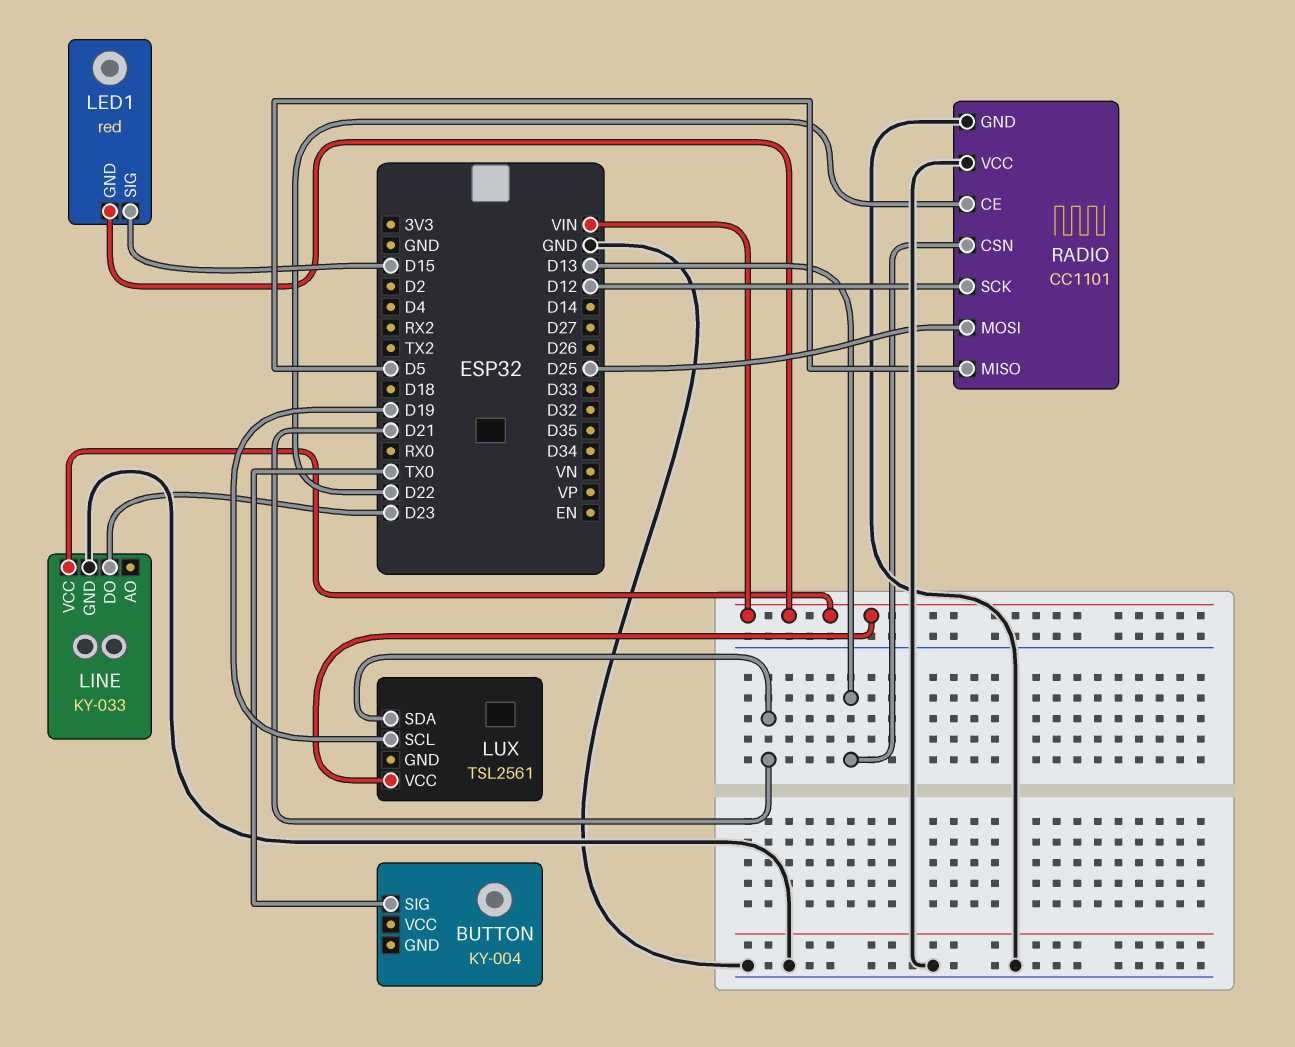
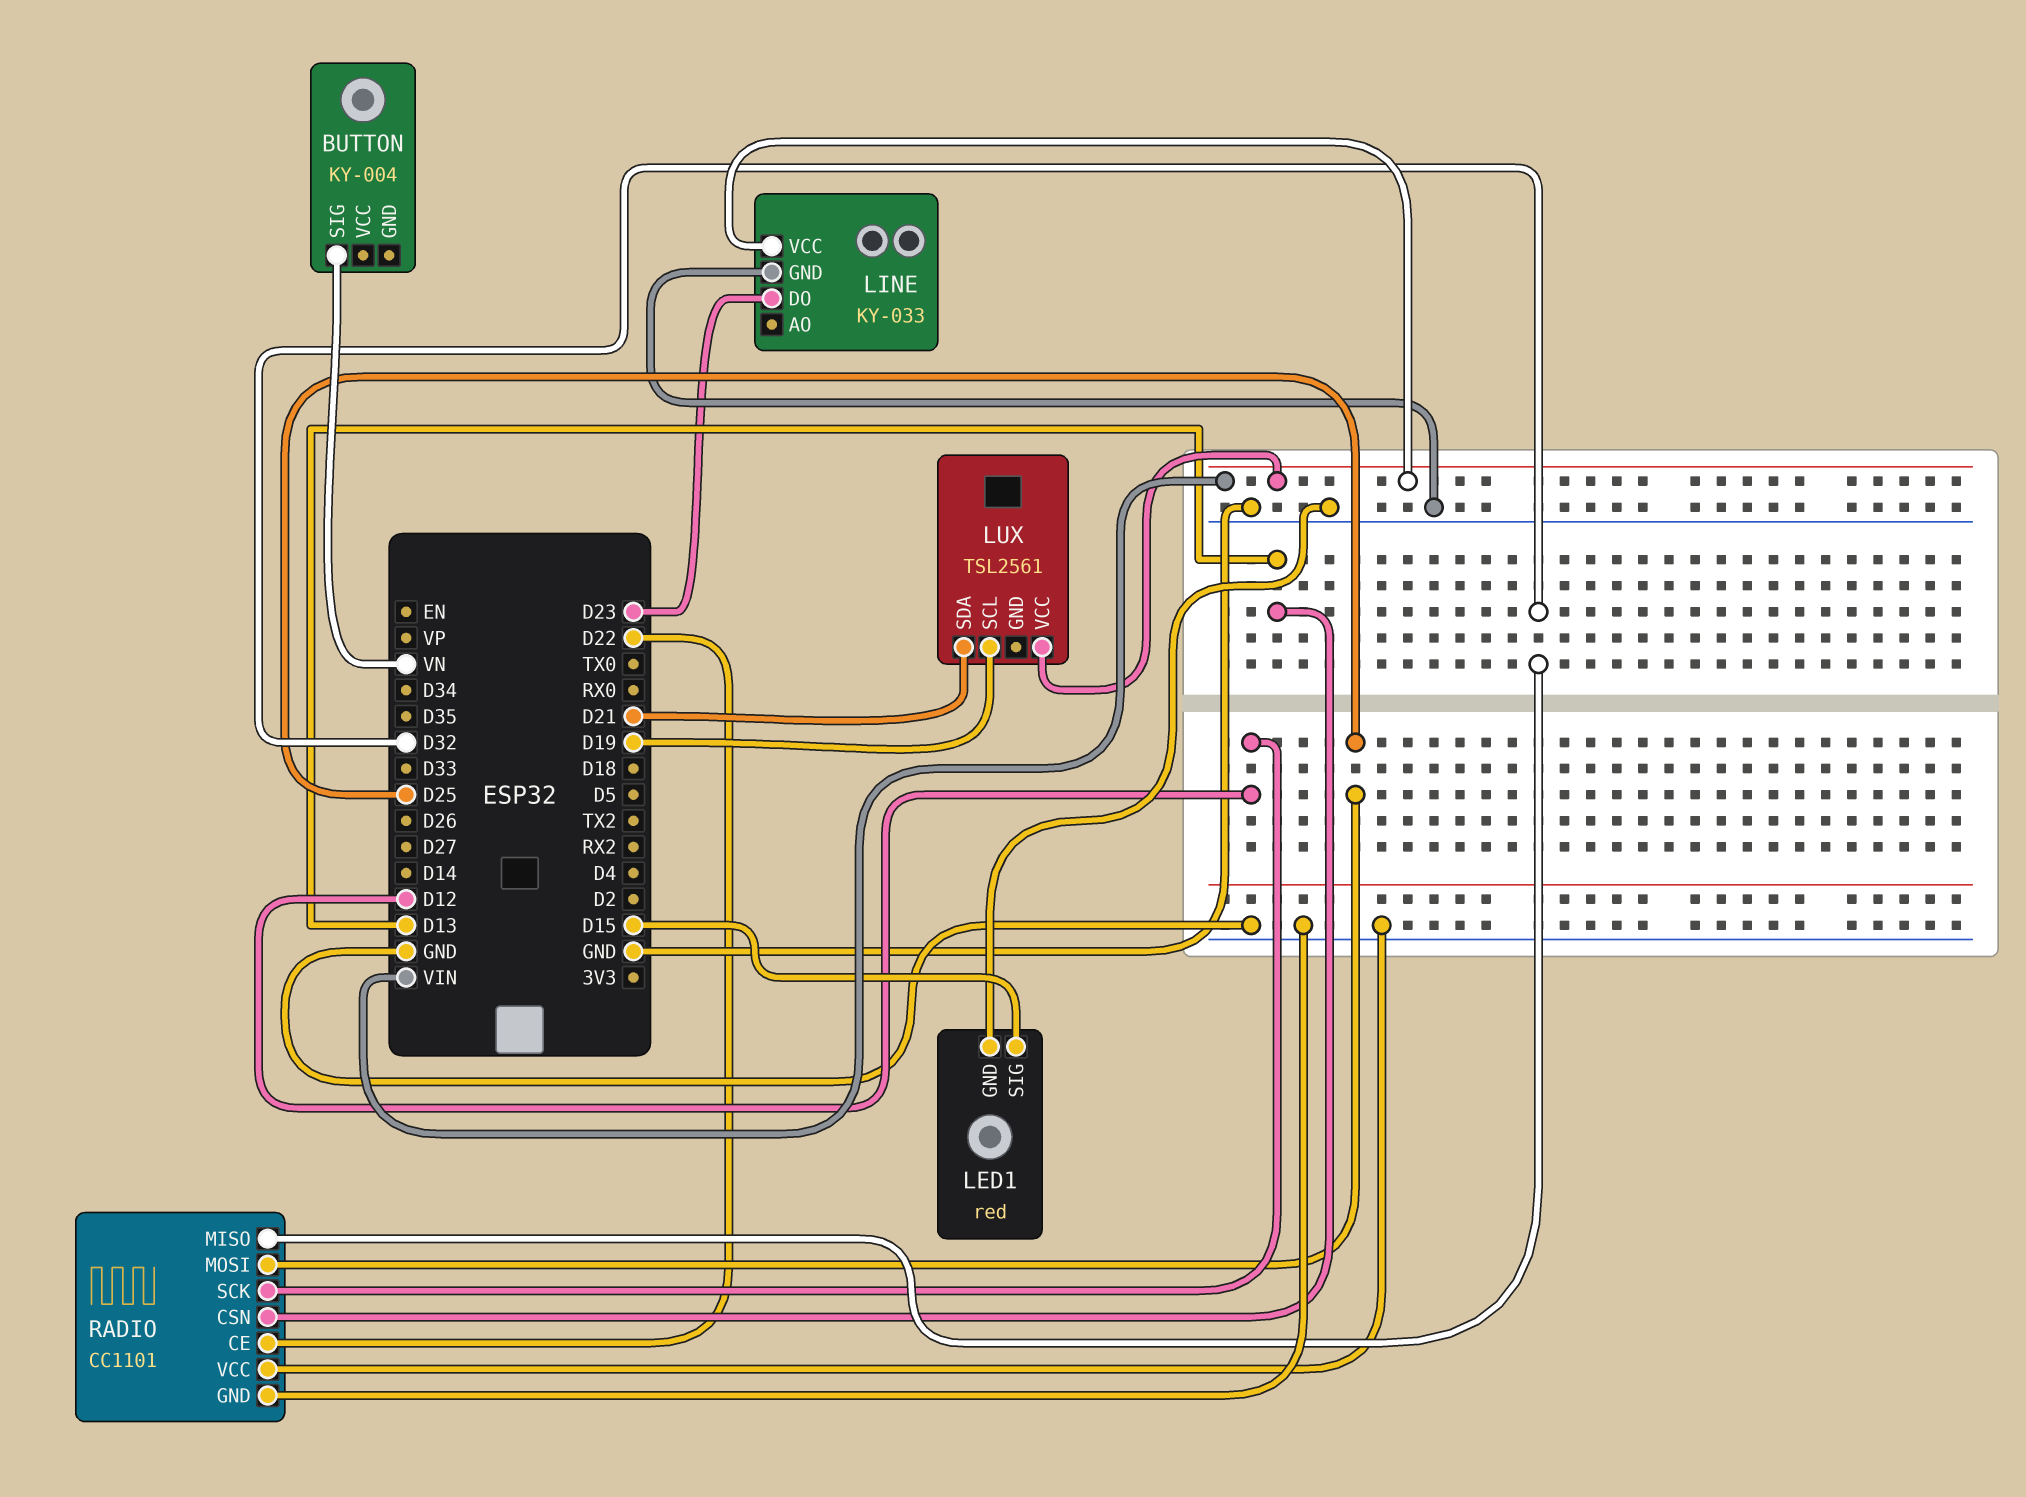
BUTTON pin SIG: TX0 -> VN
LED1 pin GND: VIN -> GND
RADIO pin MISO: D5 -> D32

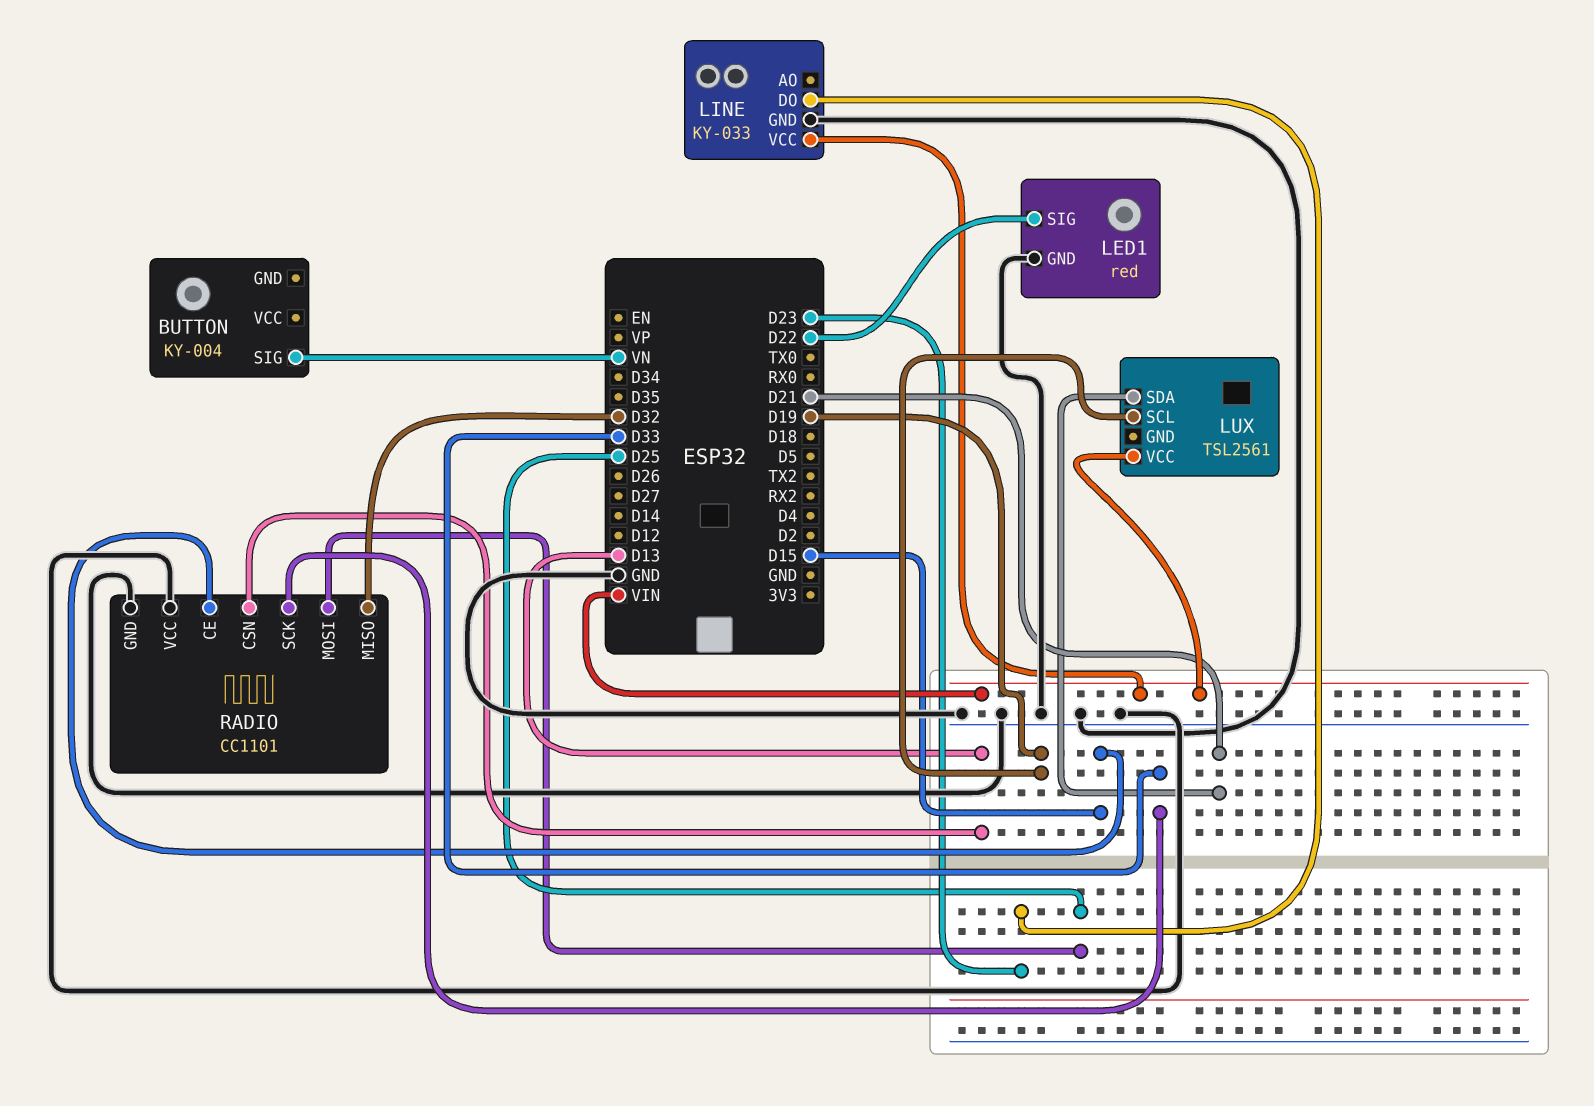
LED1 pin SIG: D15 -> D22
RADIO pin CE: D22 -> D15
RADIO pin SCK: D12 -> D33

